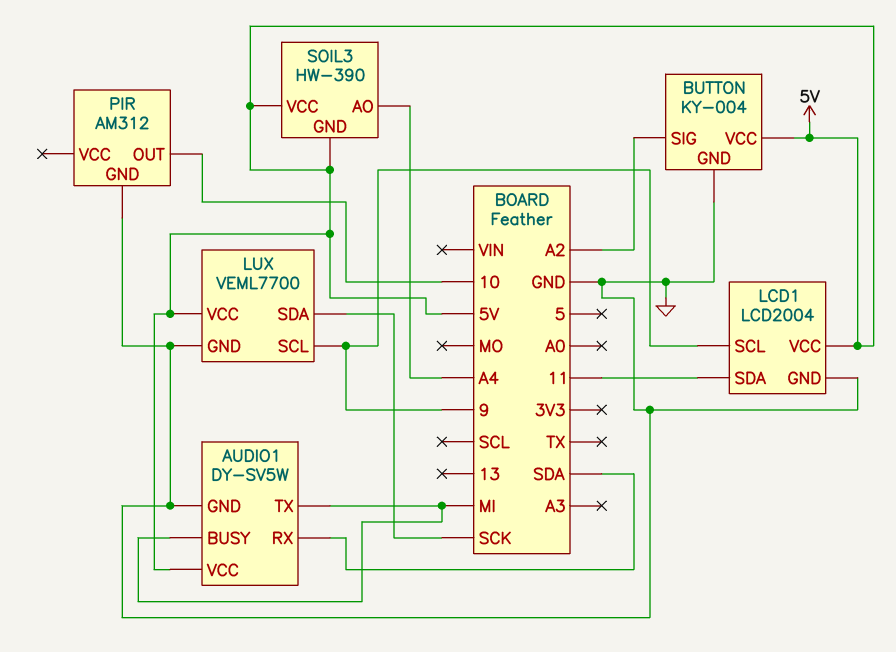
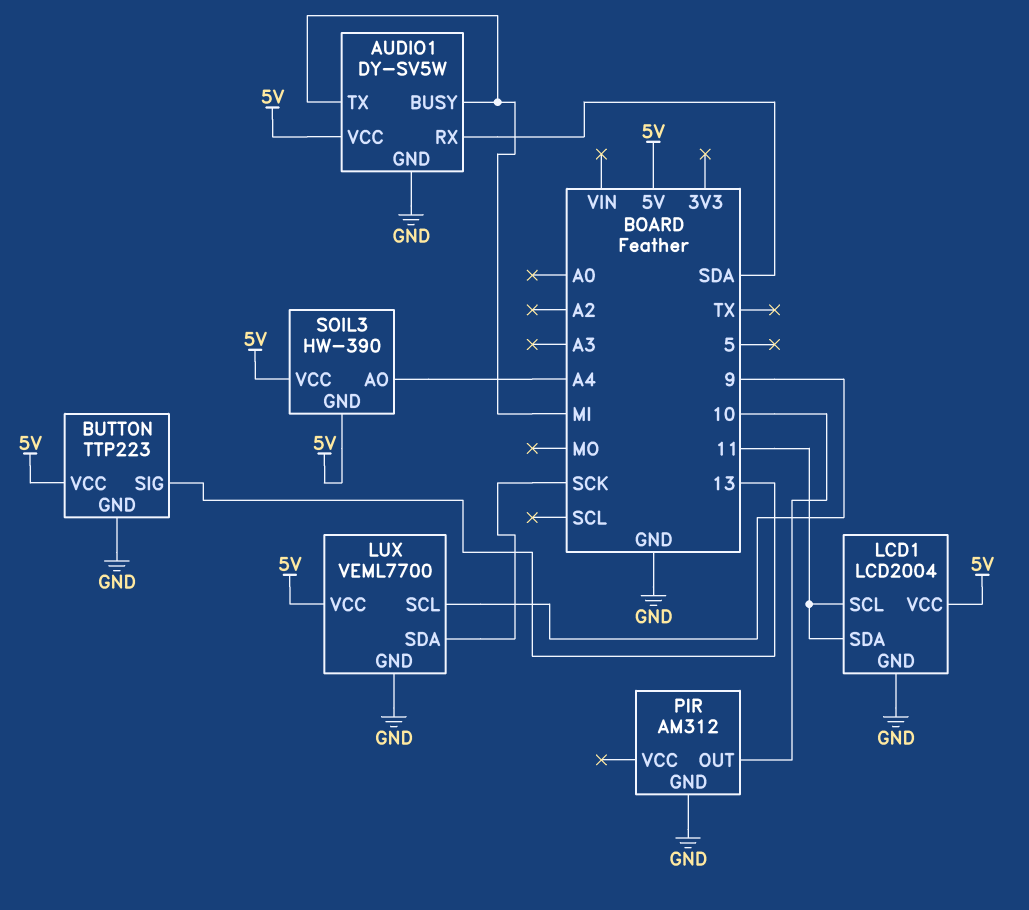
BUTTON: KY-004 -> TTP223
BUTTON pin SIG: A2 -> 13
LCD1 pin SCL: 9 -> 11

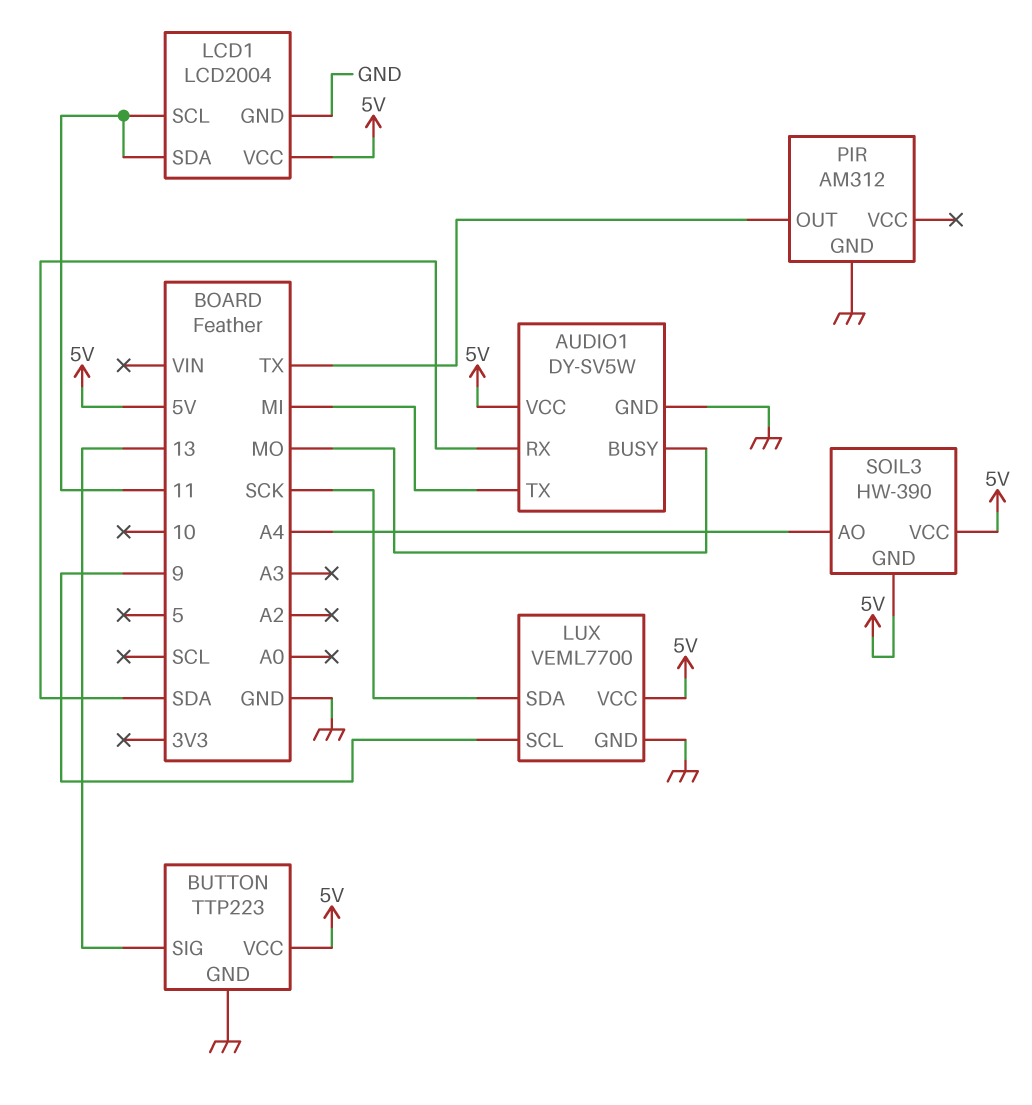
AUDIO1 pin BUSY: MI -> MO
PIR pin OUT: 10 -> TX

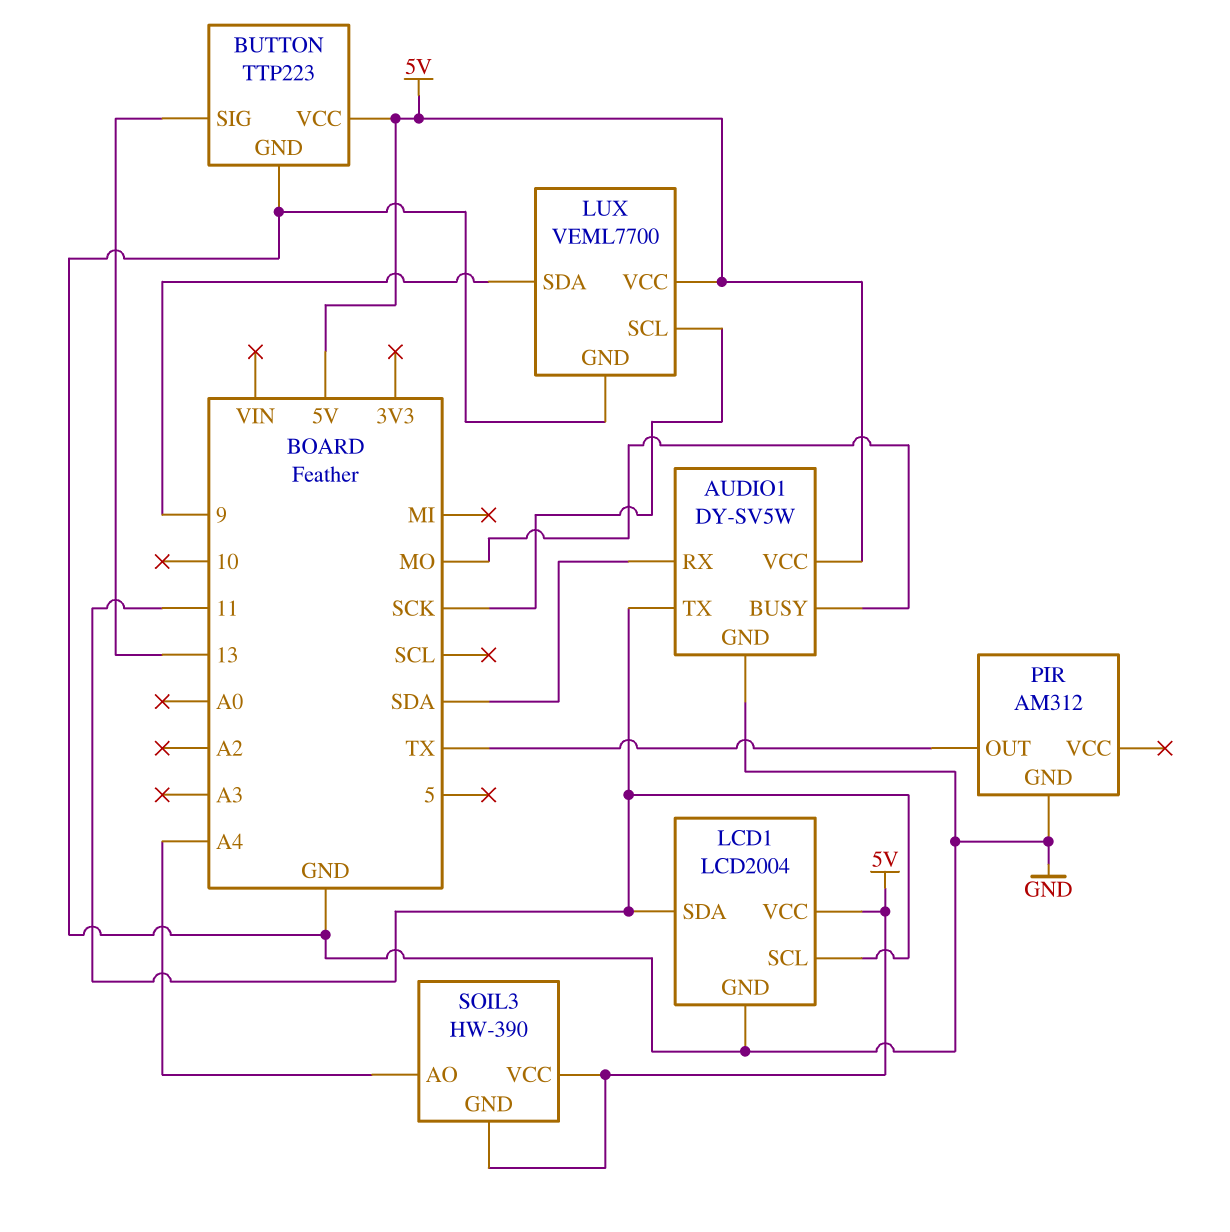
AUDIO1 pin TX: MI -> 11
LUX pin SCL: 9 -> SCK
LUX pin SDA: SCK -> 9

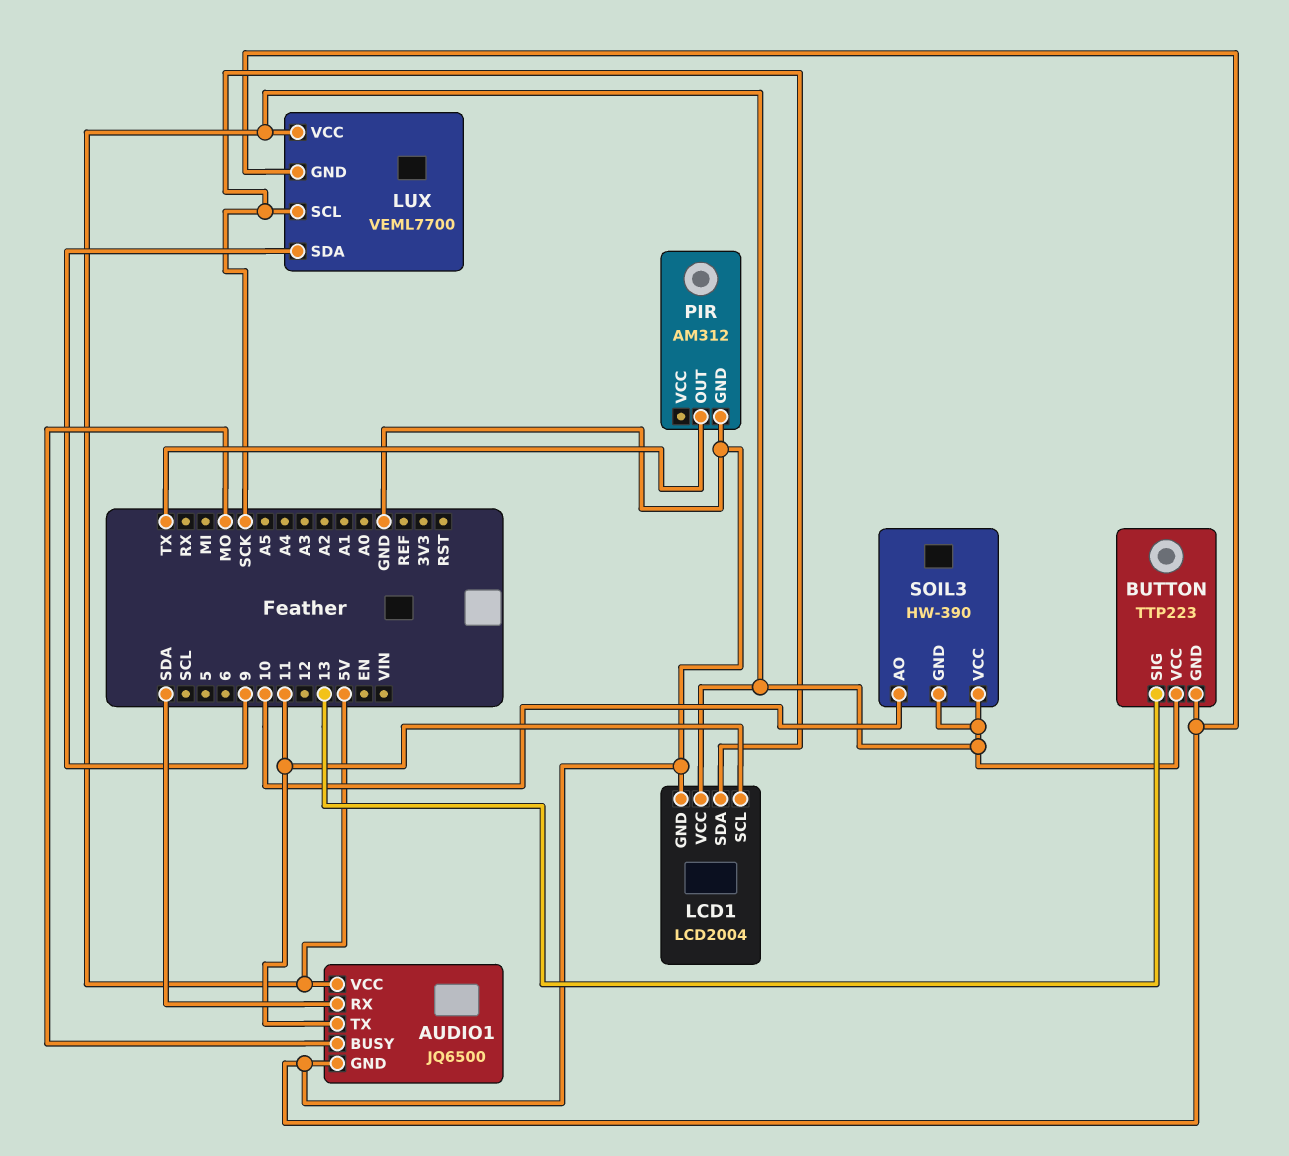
AUDIO1: DY-SV5W -> JQ6500
LCD1 pin SDA: 11 -> SCK
SOIL3 pin AO: A4 -> 10

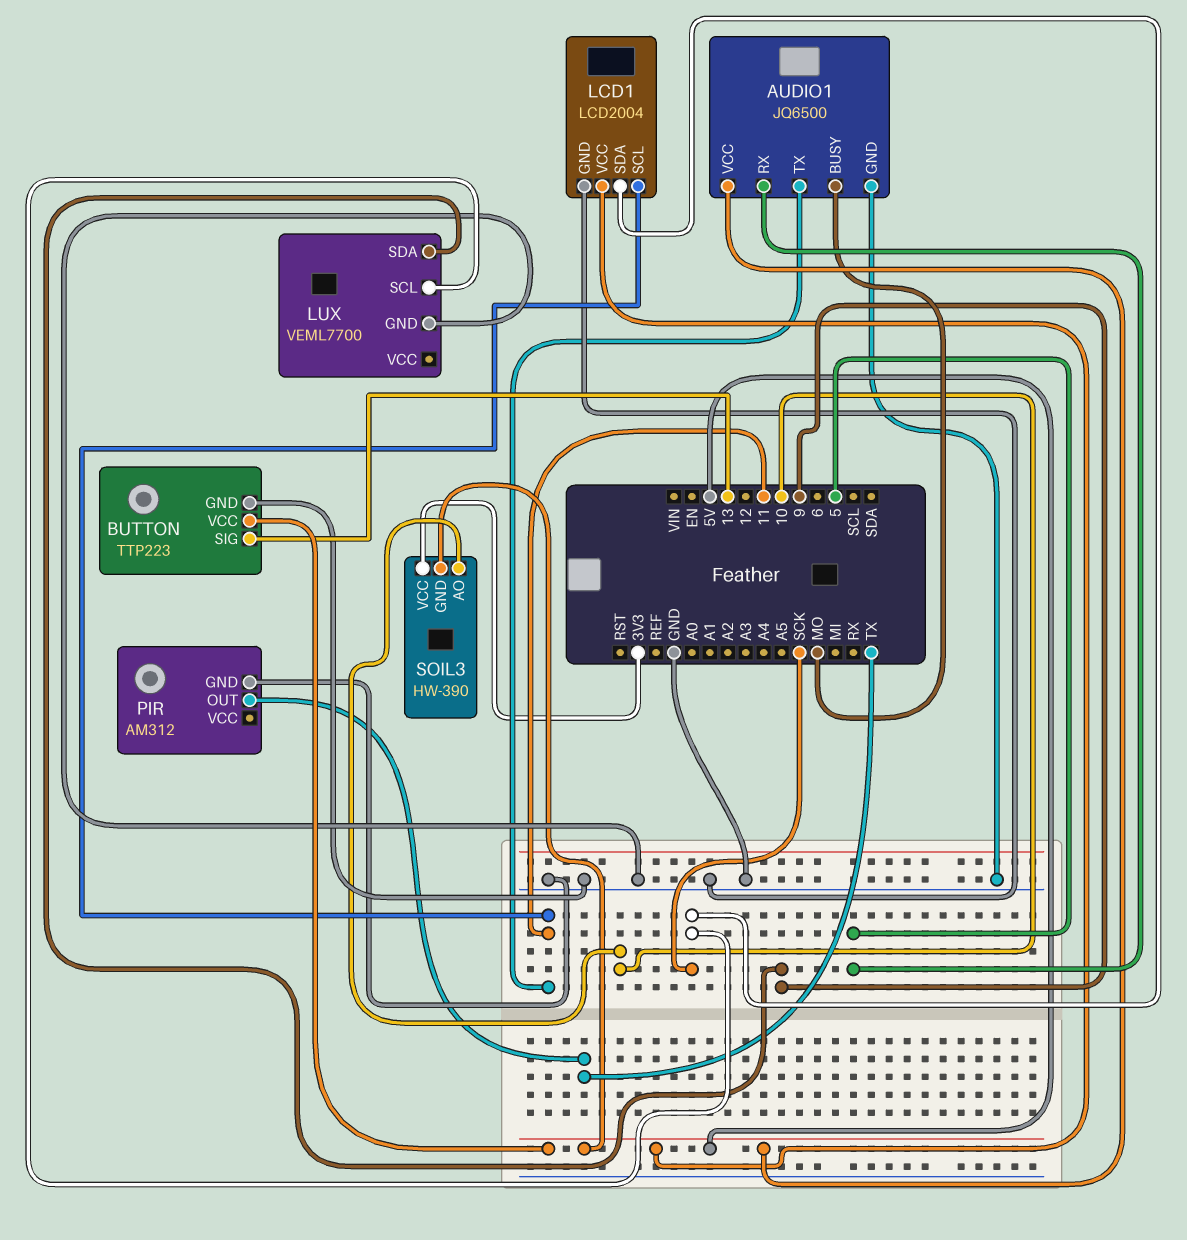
AUDIO1 pin RX: SDA -> 5
LUX pin VCC: 5V -> none
SOIL3 pin VCC: 5V -> 3V3

